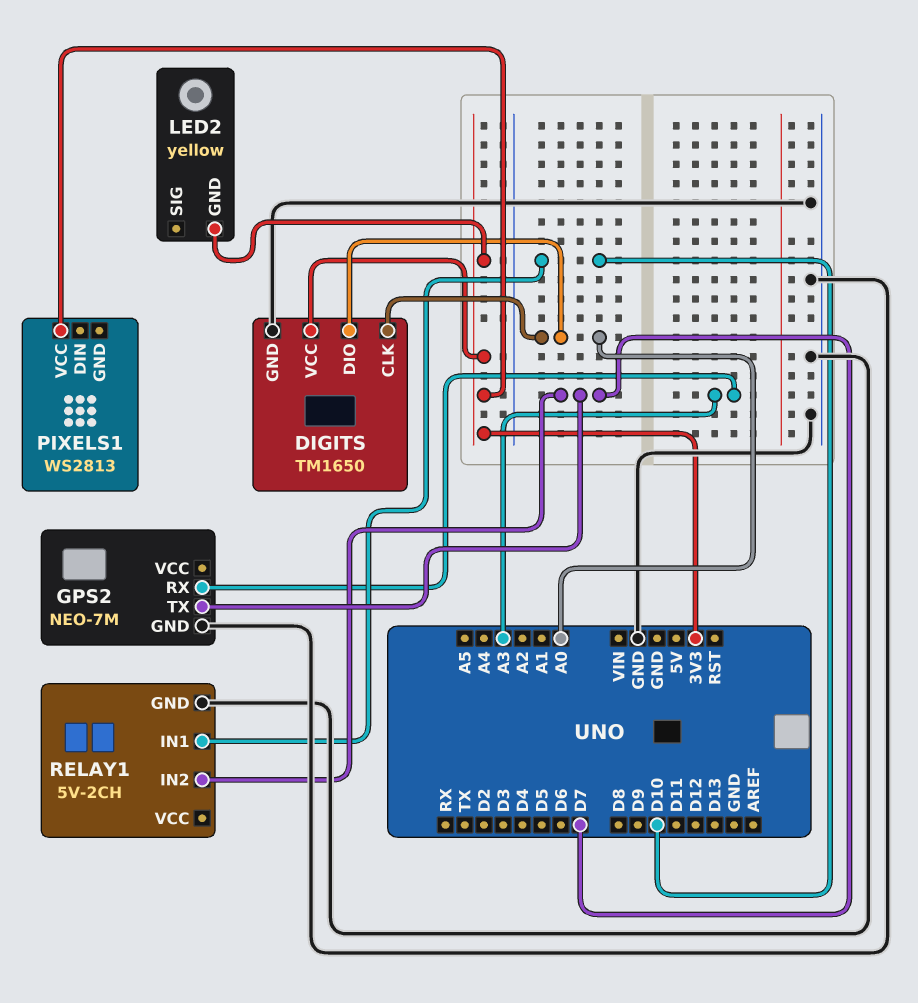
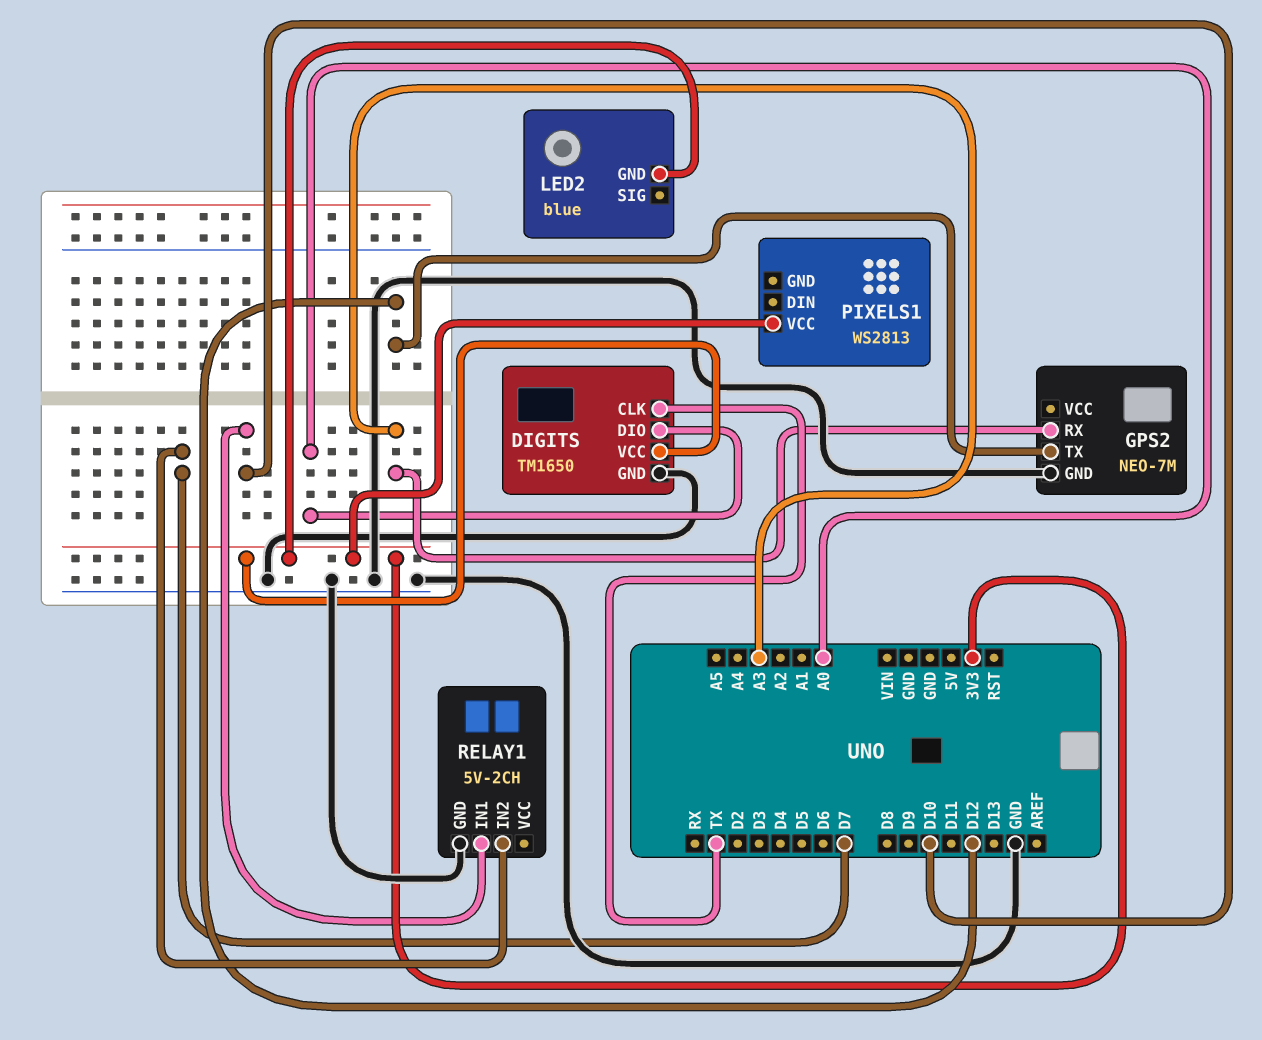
DIGITS pin CLK: A0 -> TX
GPS2 pin TX: D7 -> D12
LED2: yellow -> blue

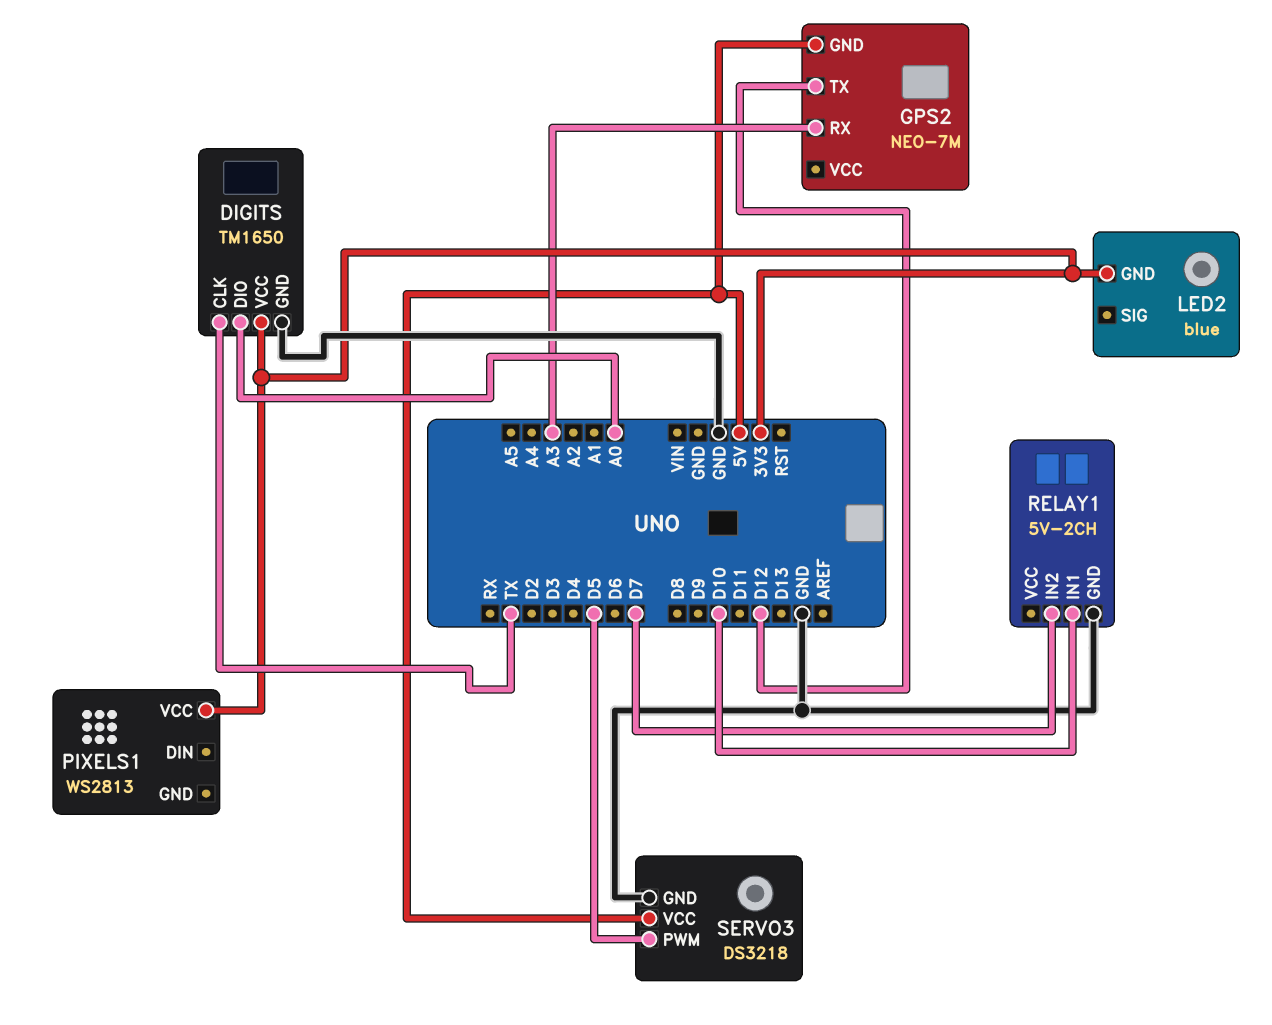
GPS2 pin GND: GND -> 5V
SERVO3: none -> DS3218
SERVO3 pin GND: none -> GND
SERVO3 pin PWM: none -> D5
SERVO3 pin VCC: none -> 5V

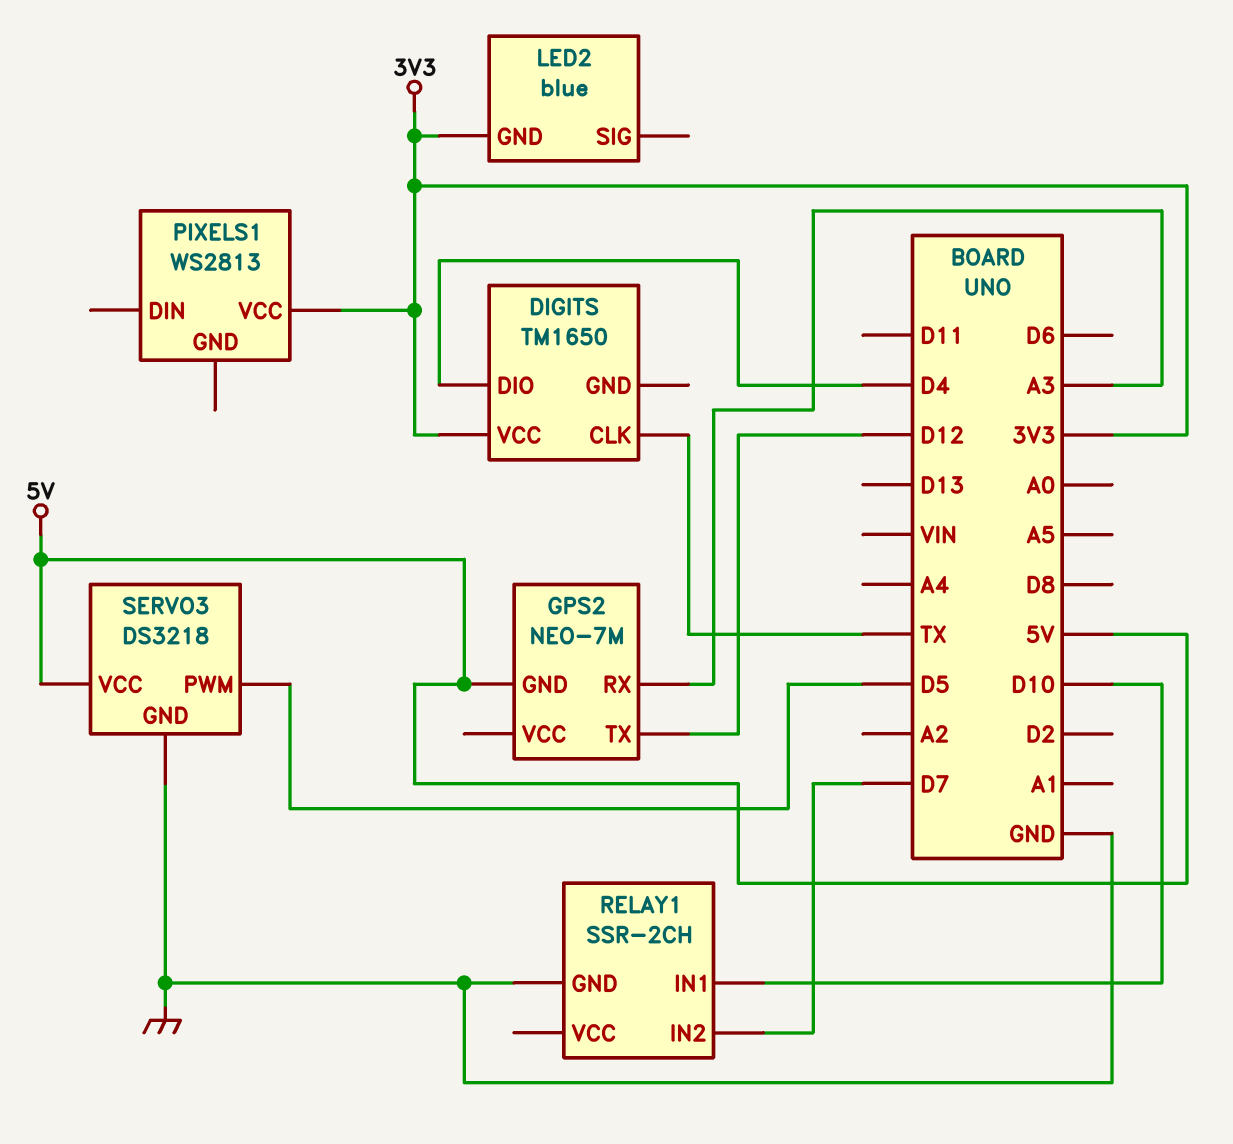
DIGITS pin DIO: A0 -> D4
DIGITS pin GND: GND -> none
RELAY1: 5V-2CH -> SSR-2CH

